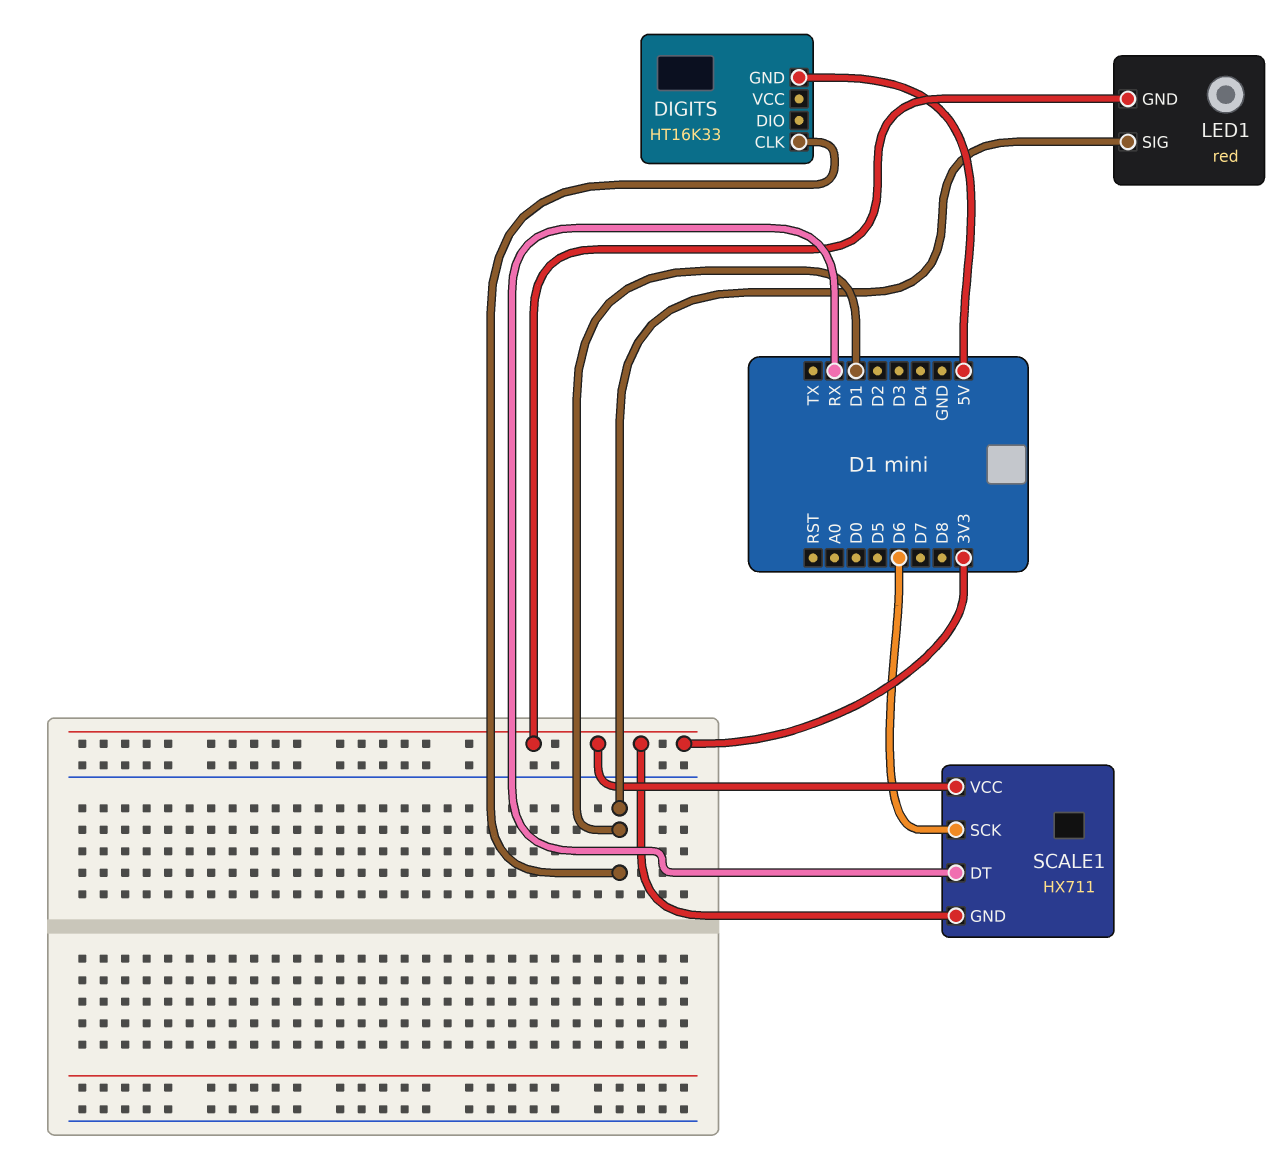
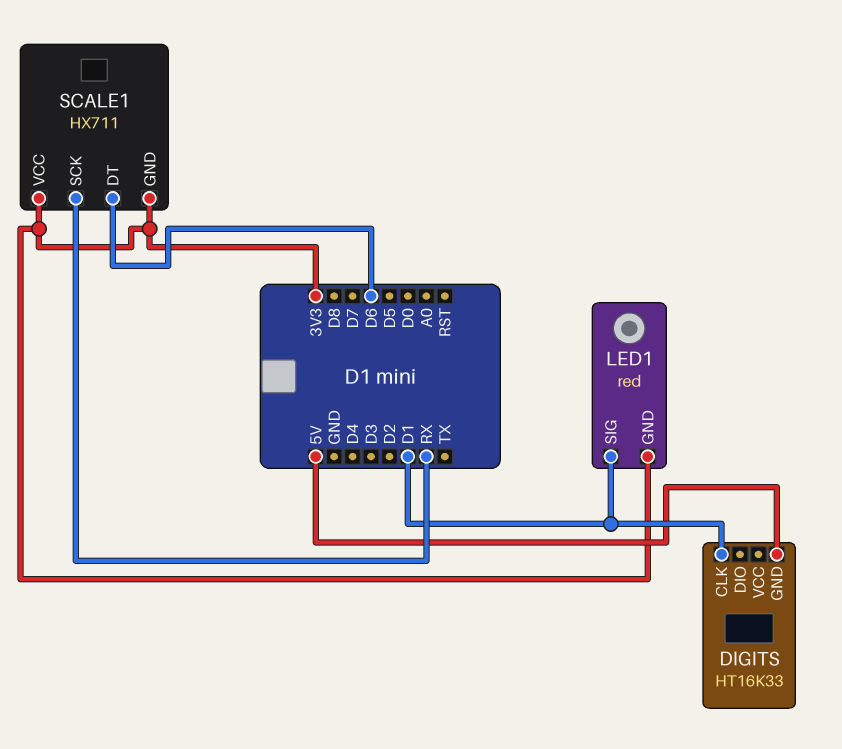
SCALE1 pin DT: RX -> D6
SCALE1 pin SCK: D6 -> RX

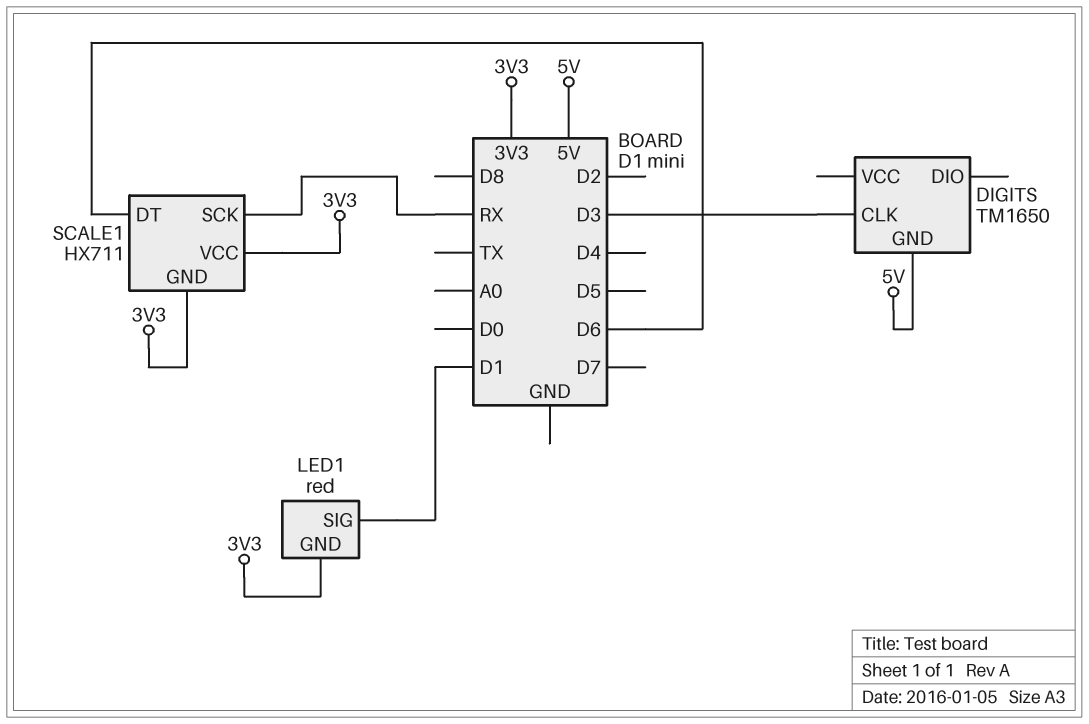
DIGITS: HT16K33 -> TM1650
DIGITS pin CLK: D1 -> D3

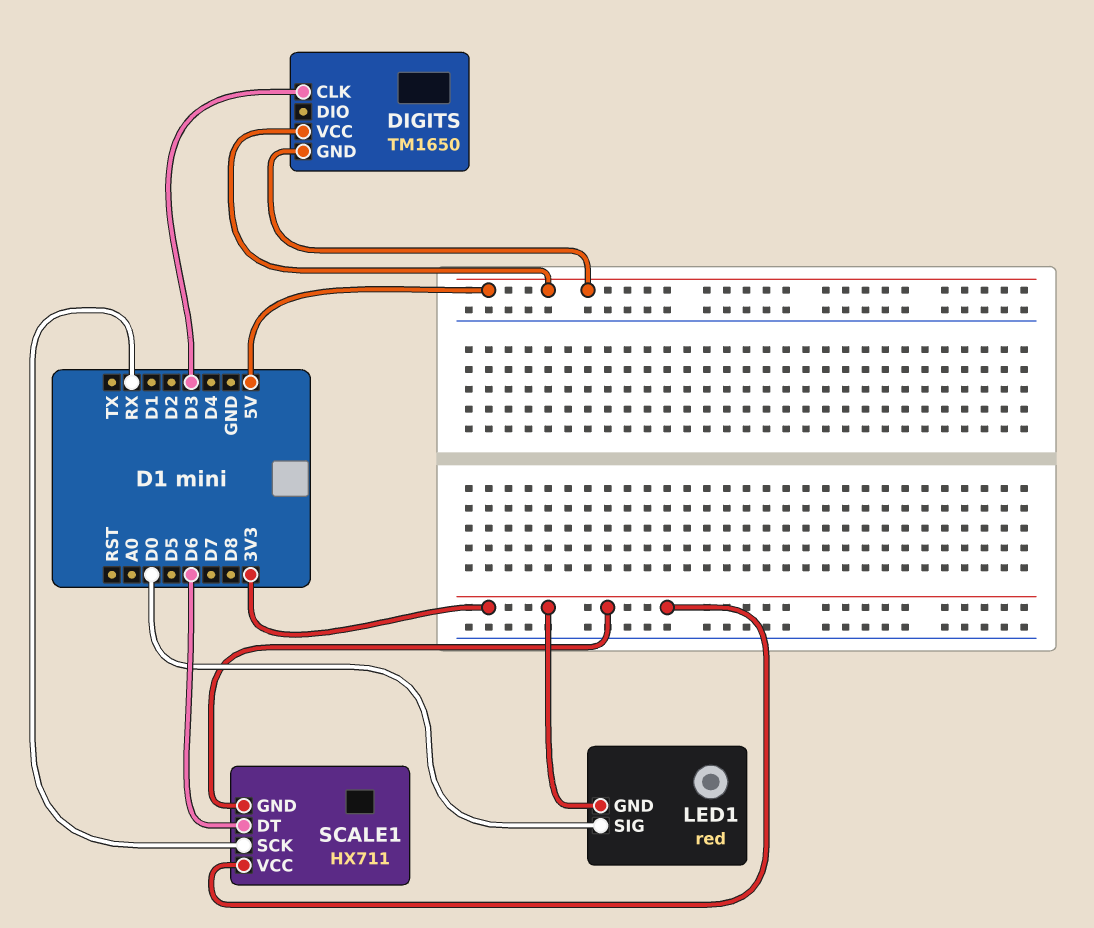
DIGITS pin VCC: none -> 5V
LED1 pin SIG: D1 -> D0

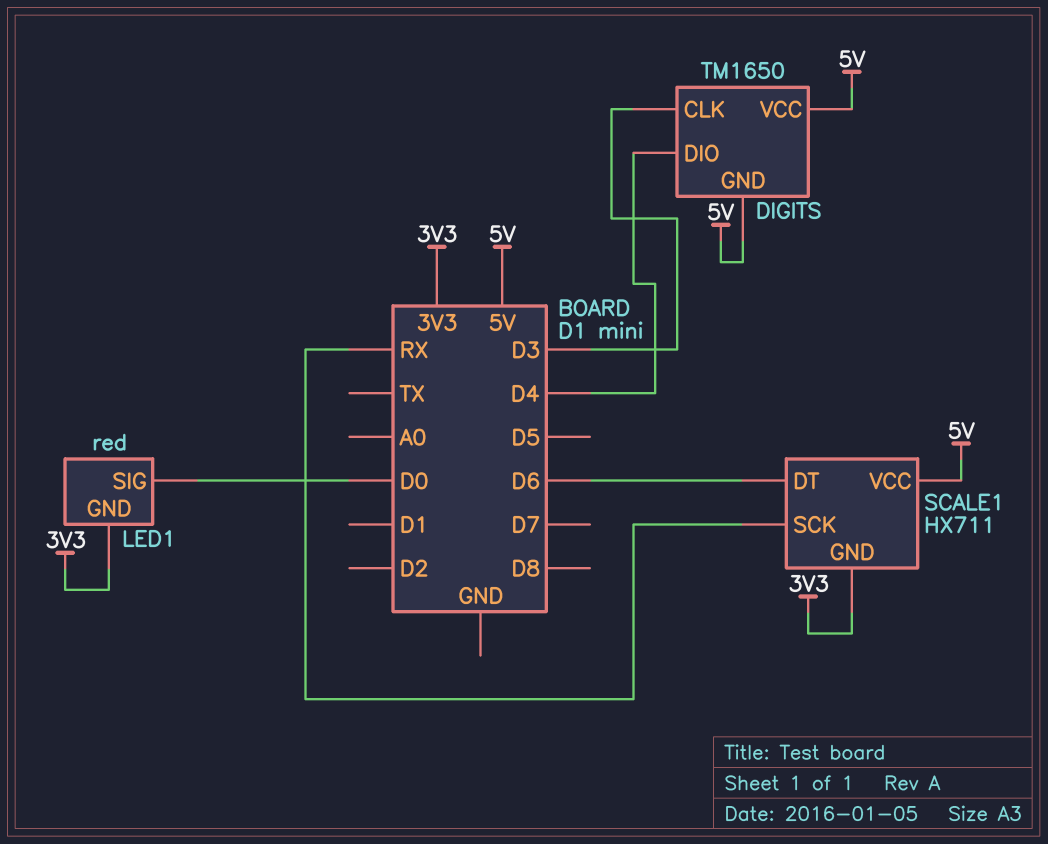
DIGITS pin DIO: none -> D4
SCALE1 pin VCC: 3V3 -> 5V

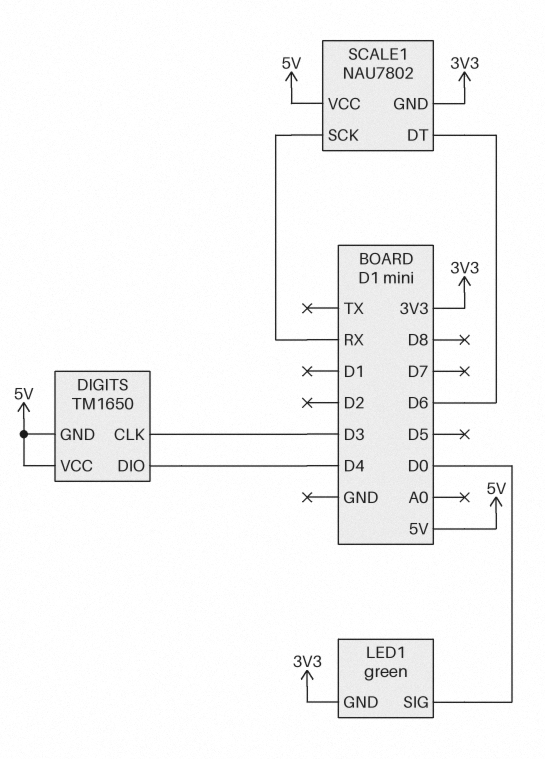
LED1: red -> green
SCALE1: HX711 -> NAU7802

